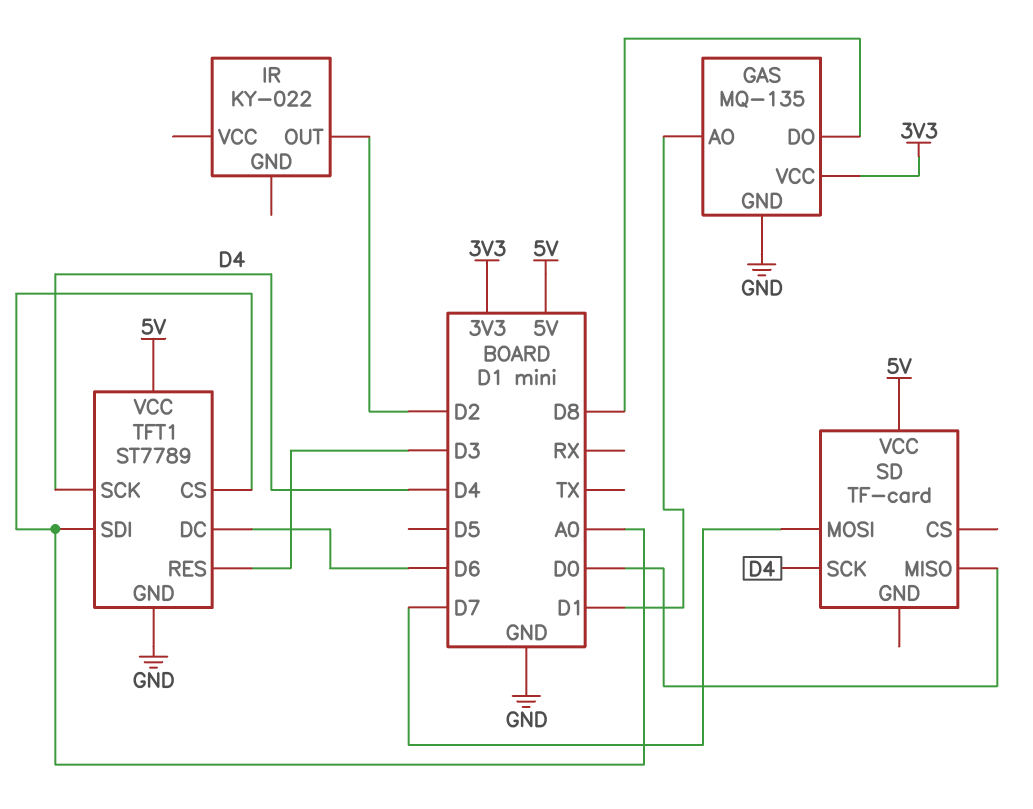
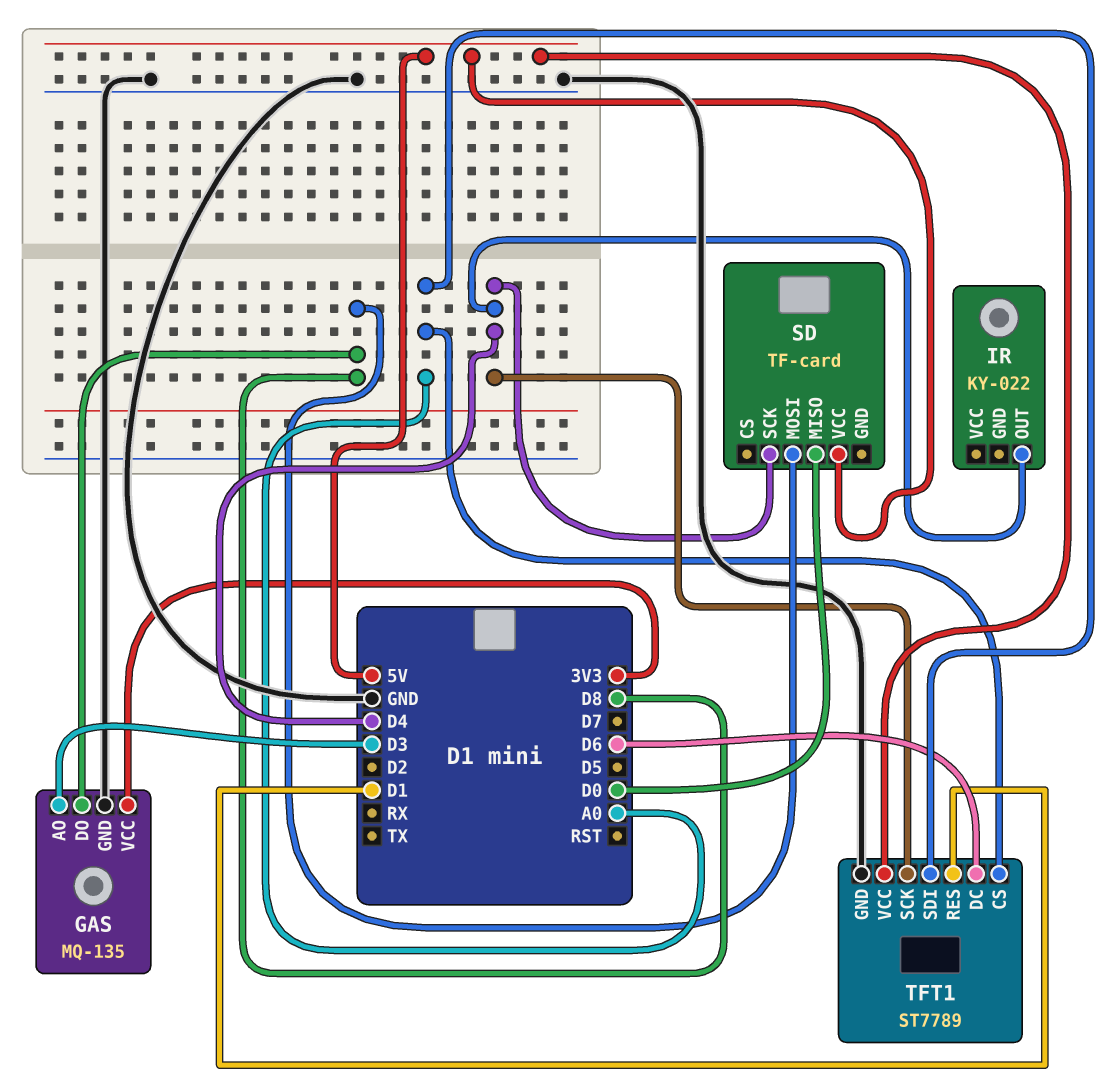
GAS pin AO: D1 -> D3
IR pin OUT: D2 -> D4
SD pin MOSI: D7 -> D8
TFT1 pin RES: D3 -> D1

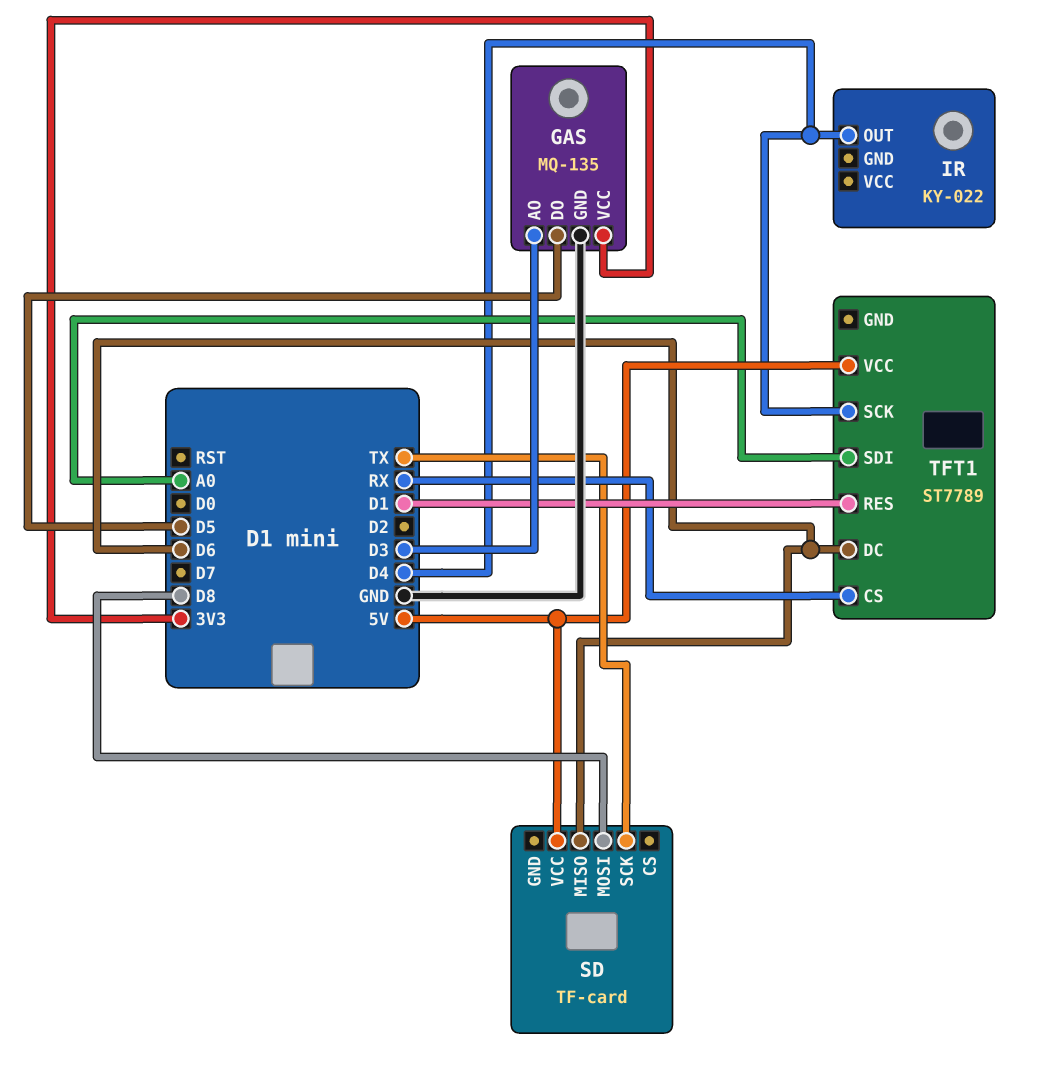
GAS pin DO: D8 -> D5
SD pin MISO: D0 -> D6
SD pin SCK: D4 -> TX
TFT1 pin CS: A0 -> RX
TFT1 pin GND: GND -> none

